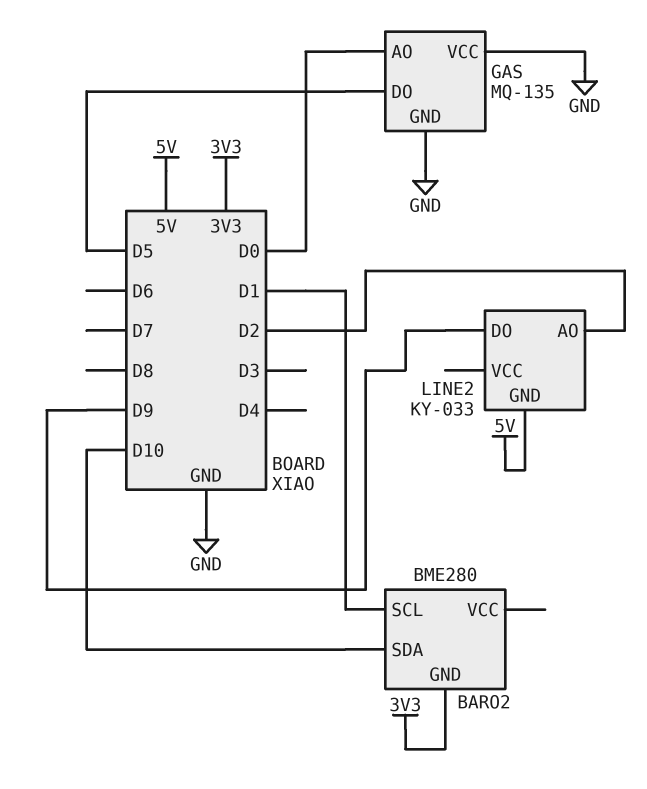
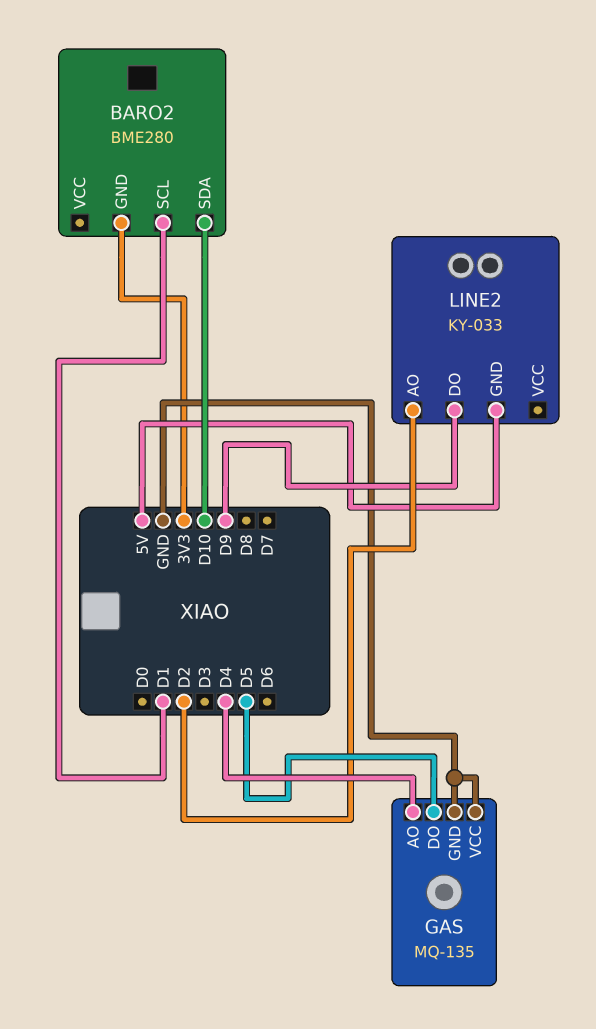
GAS pin AO: D0 -> D4

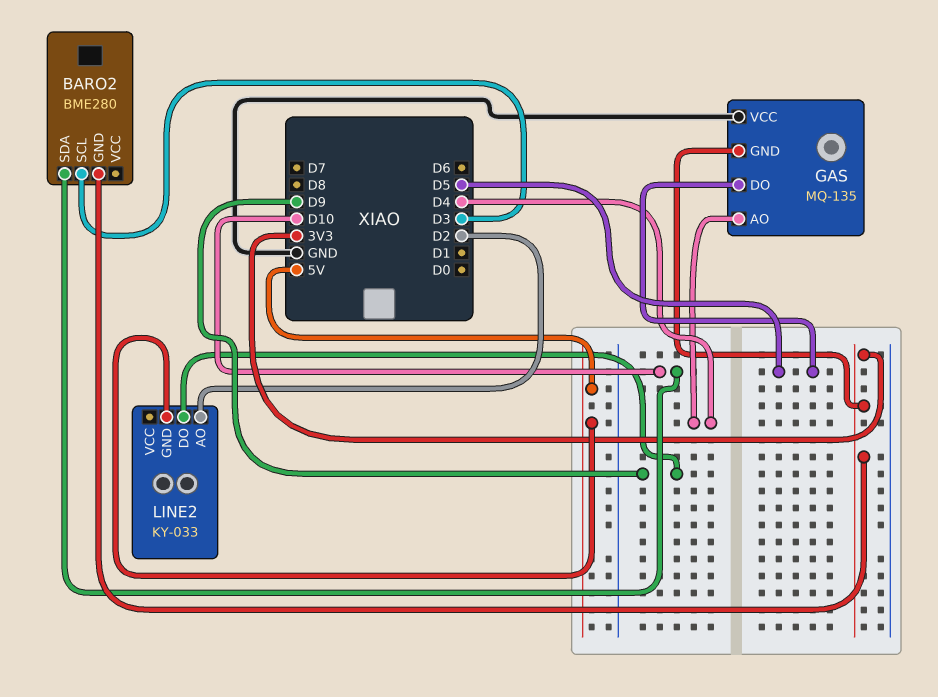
BARO2 pin SCL: D1 -> D3
GAS pin GND: GND -> 3V3

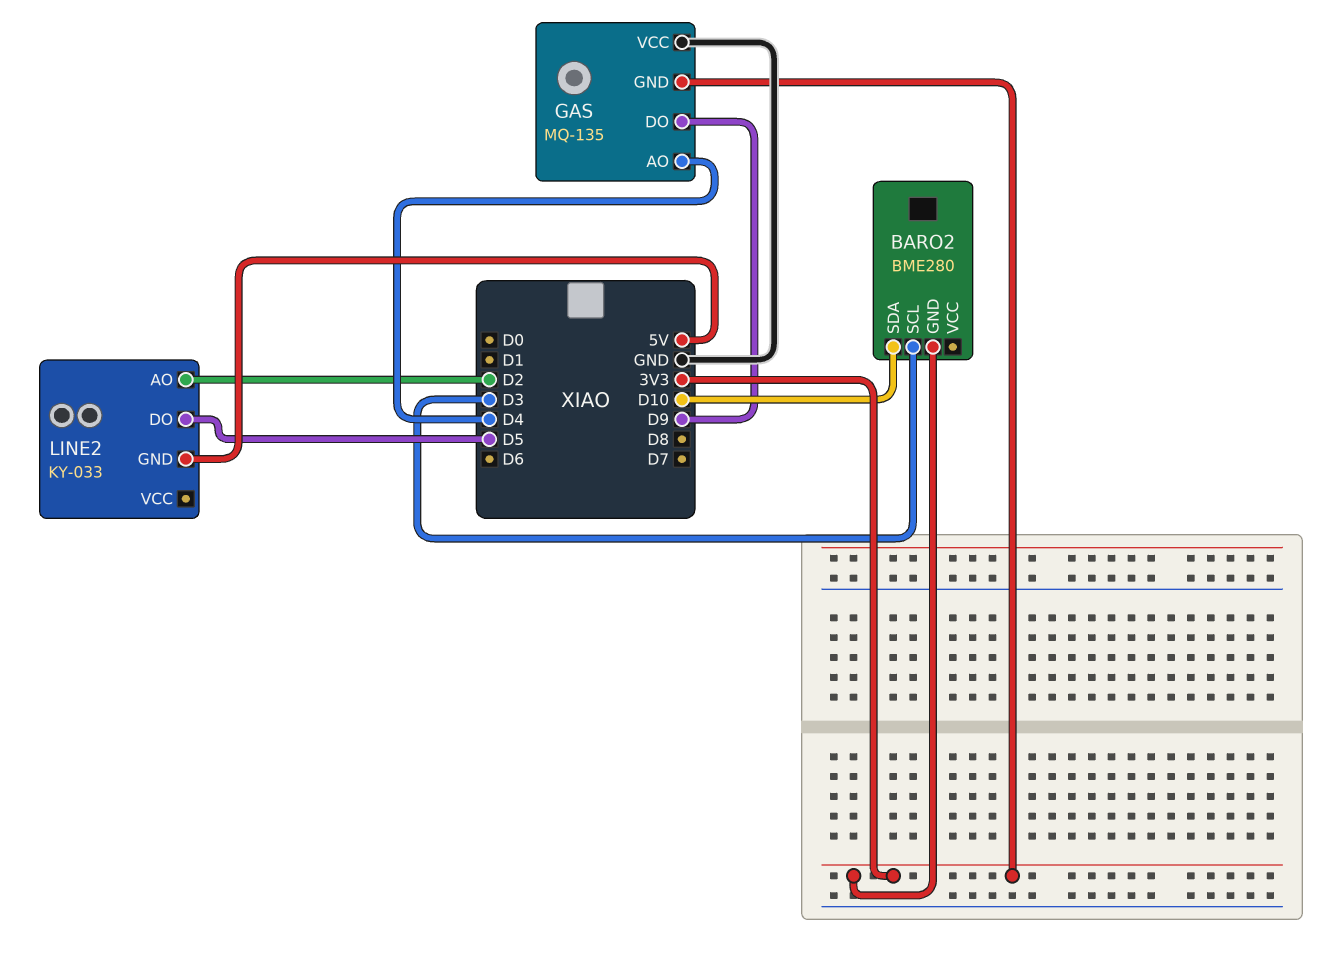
GAS pin DO: D5 -> D9
LINE2 pin DO: D9 -> D5

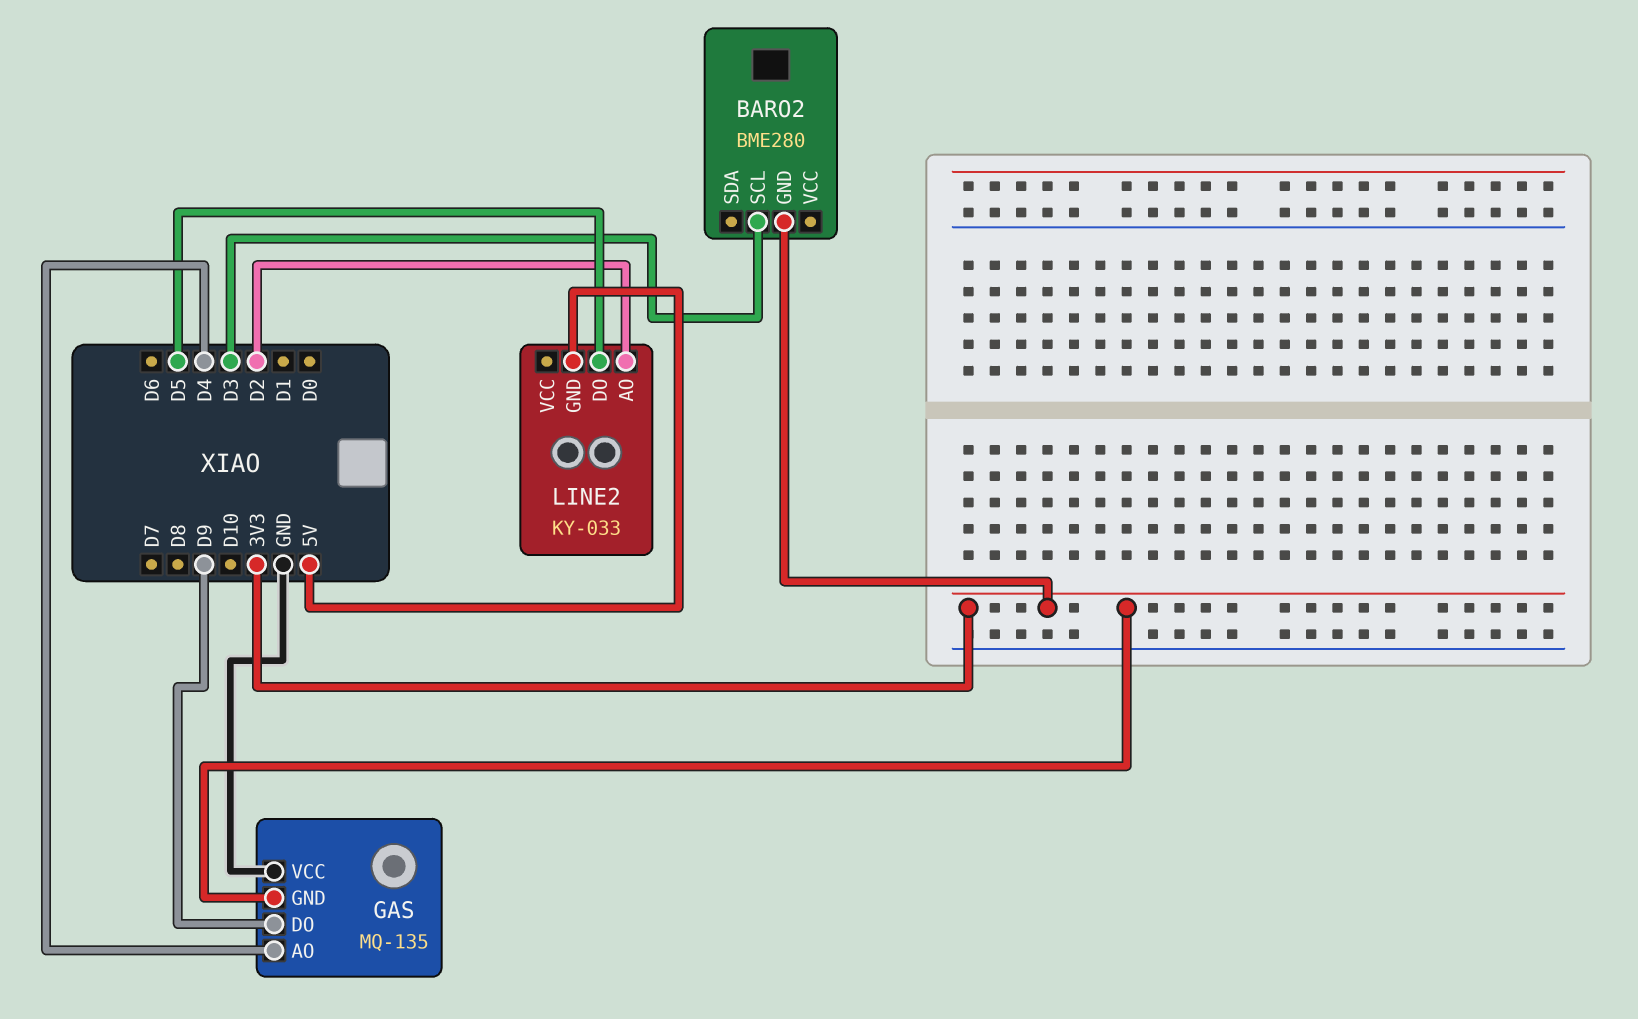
BARO2 pin SDA: D10 -> none

